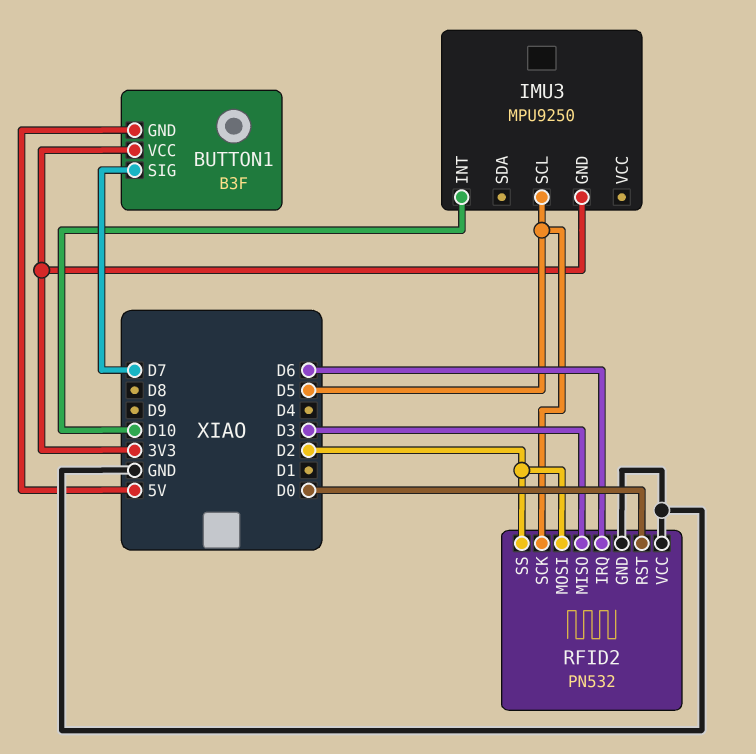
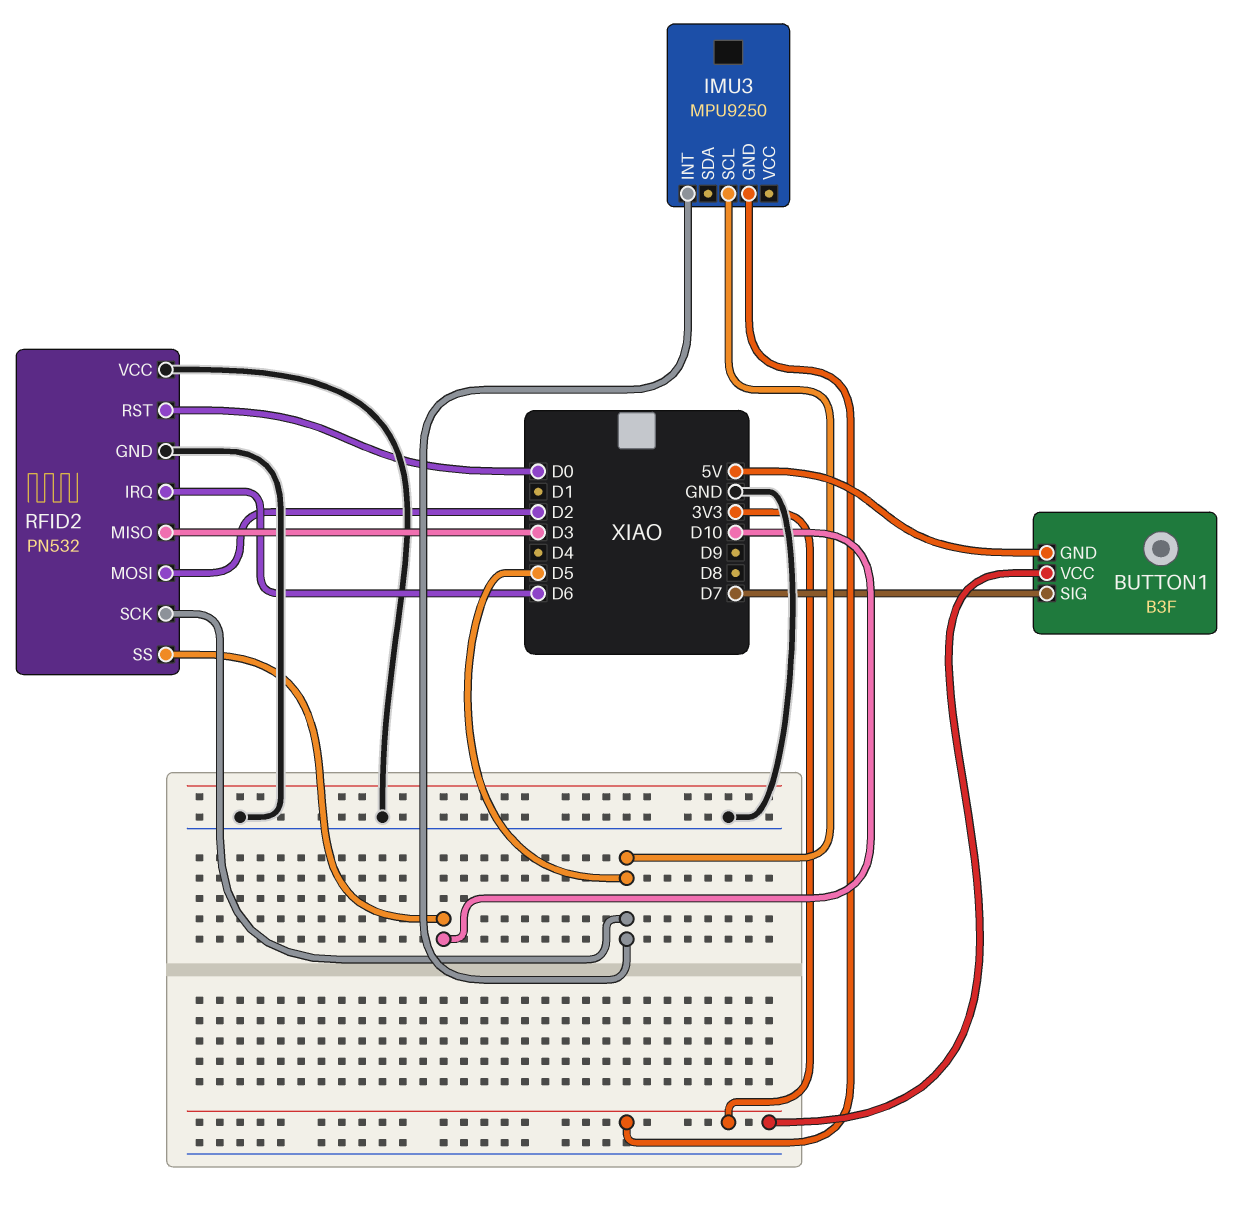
IMU3 pin INT: D10 -> D5
RFID2 pin SS: D2 -> D10

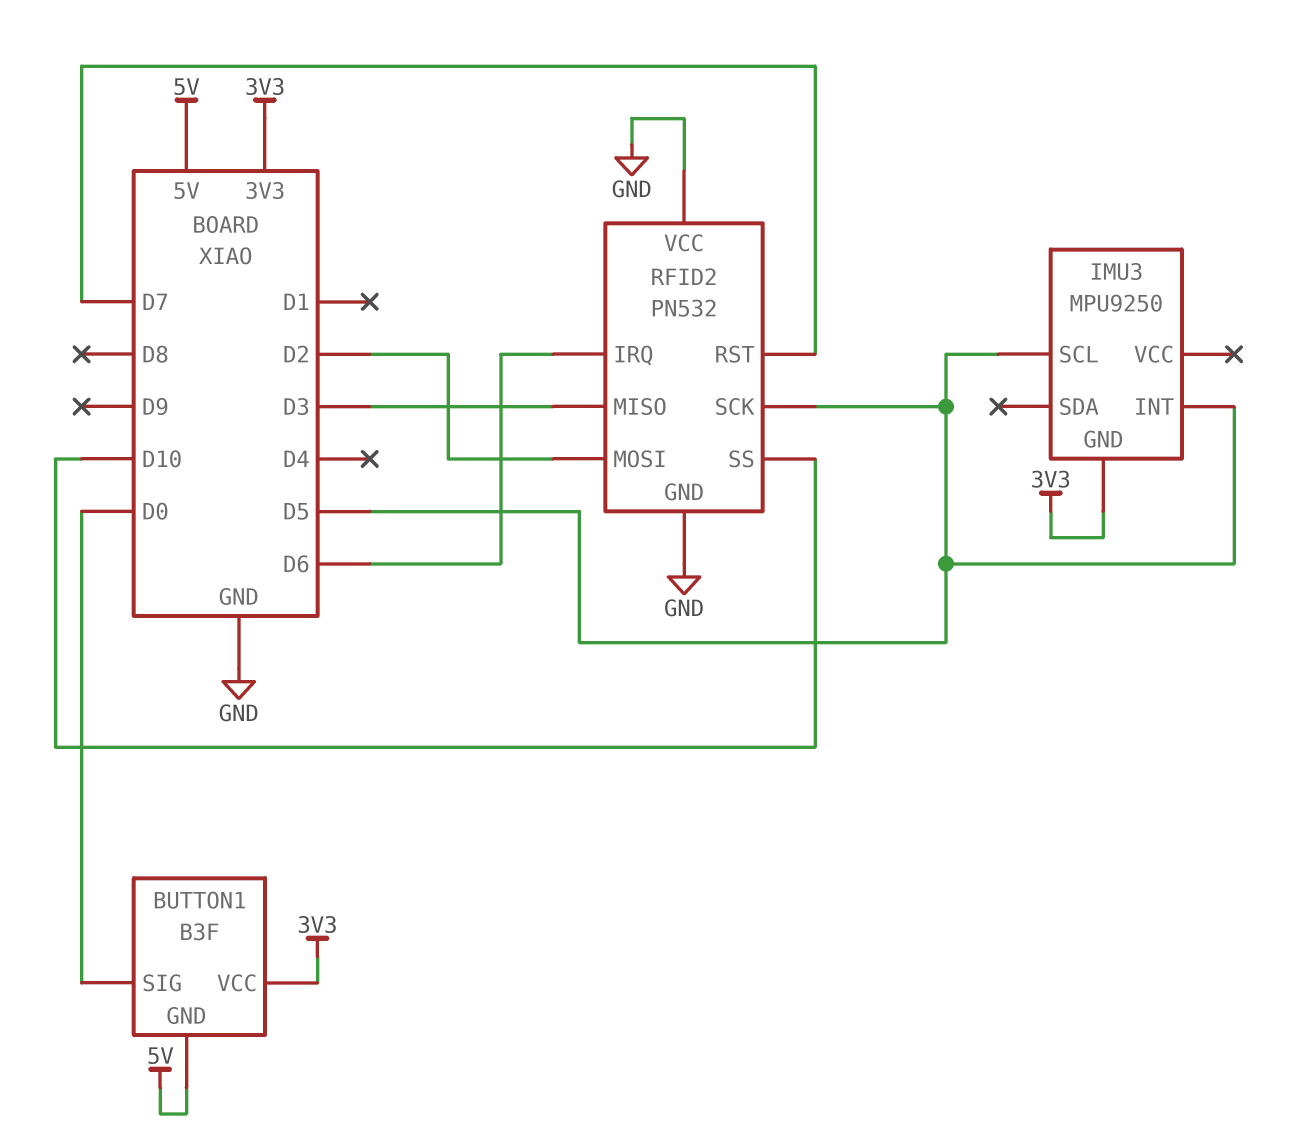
BUTTON1 pin SIG: D7 -> D0
RFID2 pin RST: D0 -> D7

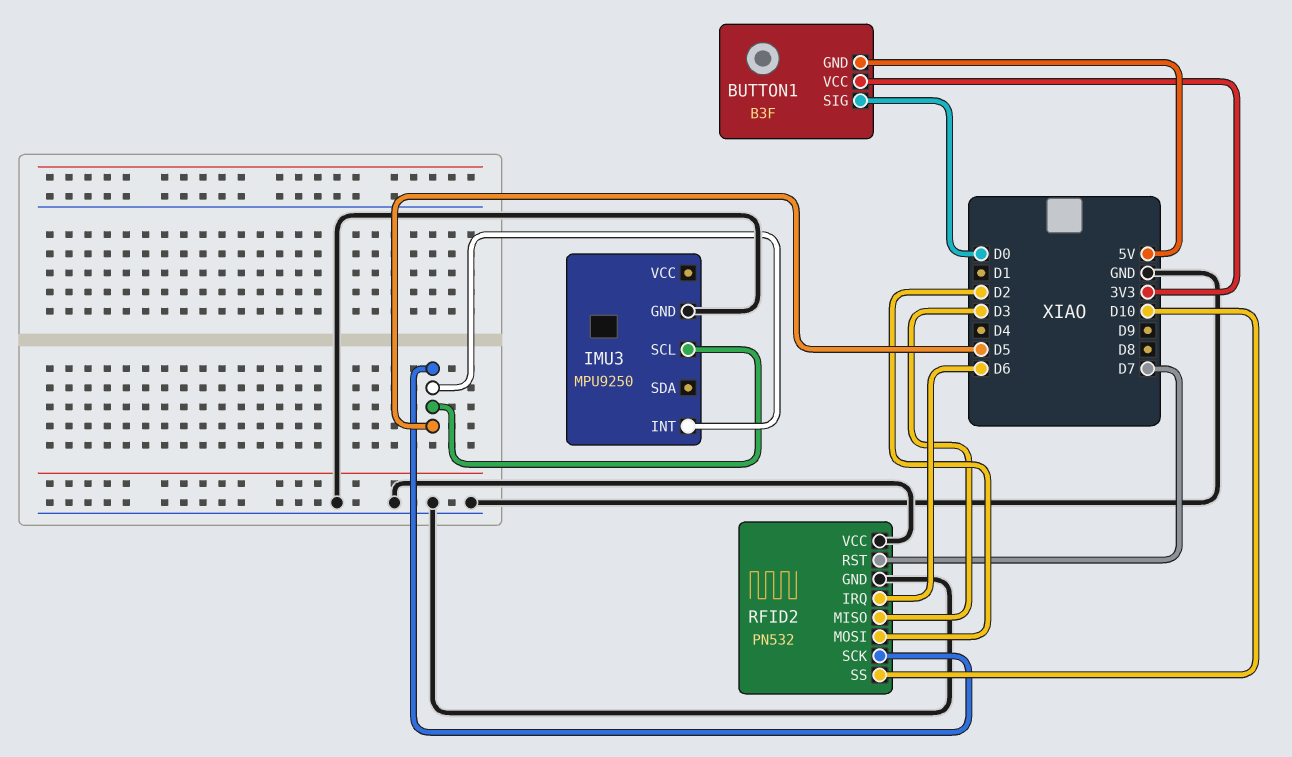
IMU3 pin GND: 3V3 -> GND

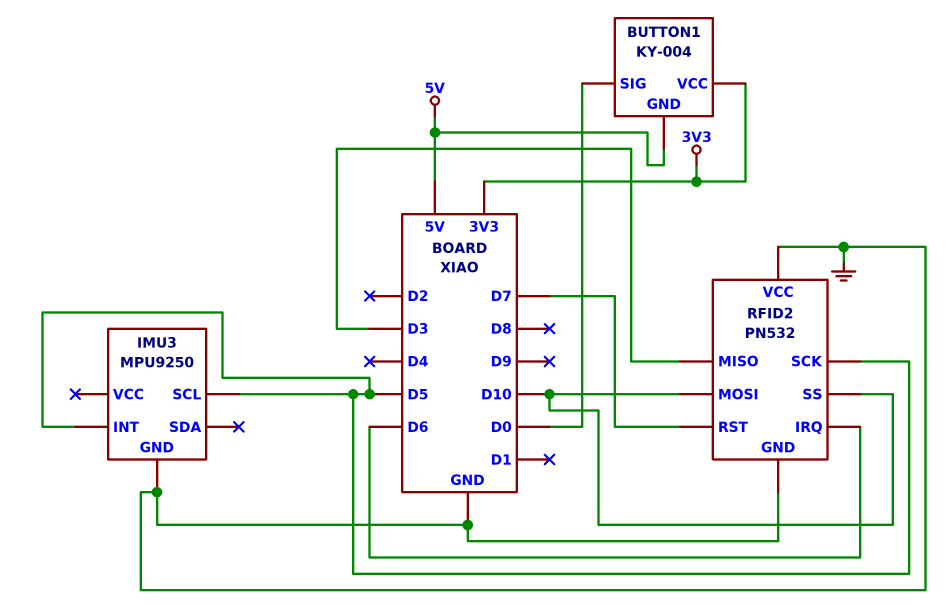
BUTTON1: B3F -> KY-004
RFID2 pin MOSI: D2 -> D10

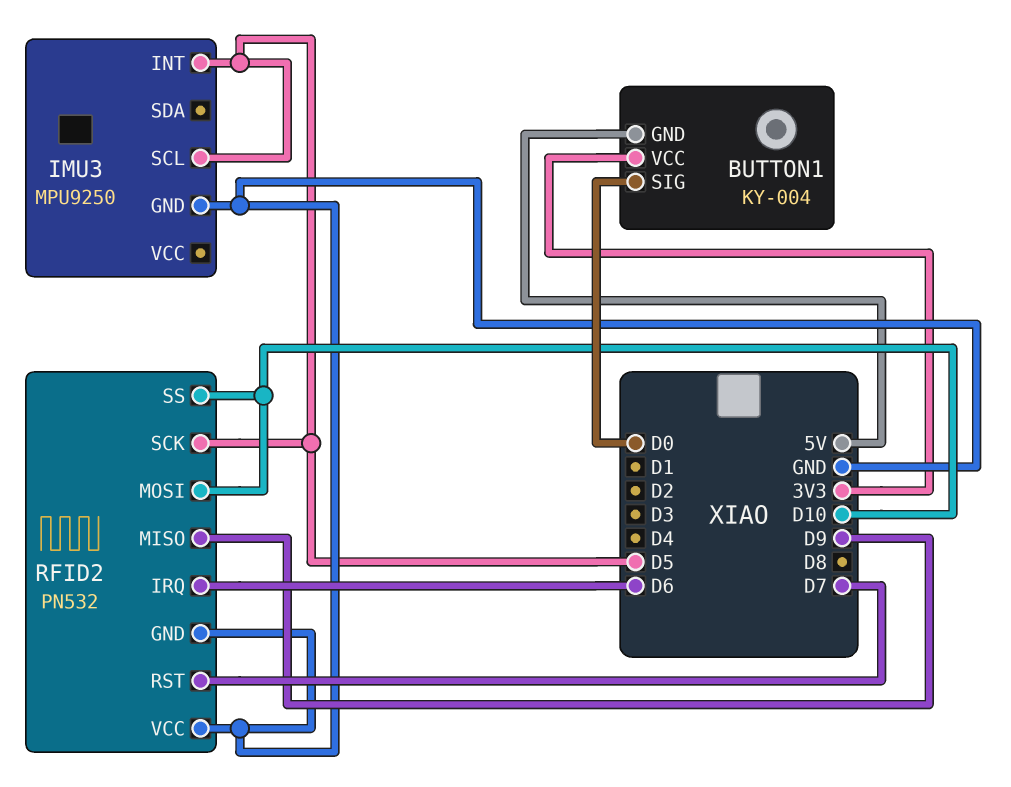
RFID2 pin MISO: D3 -> D9

